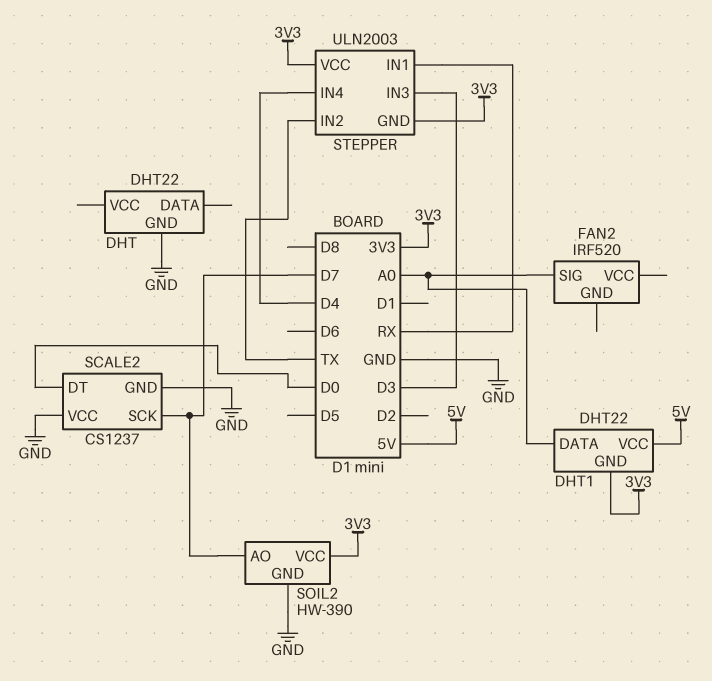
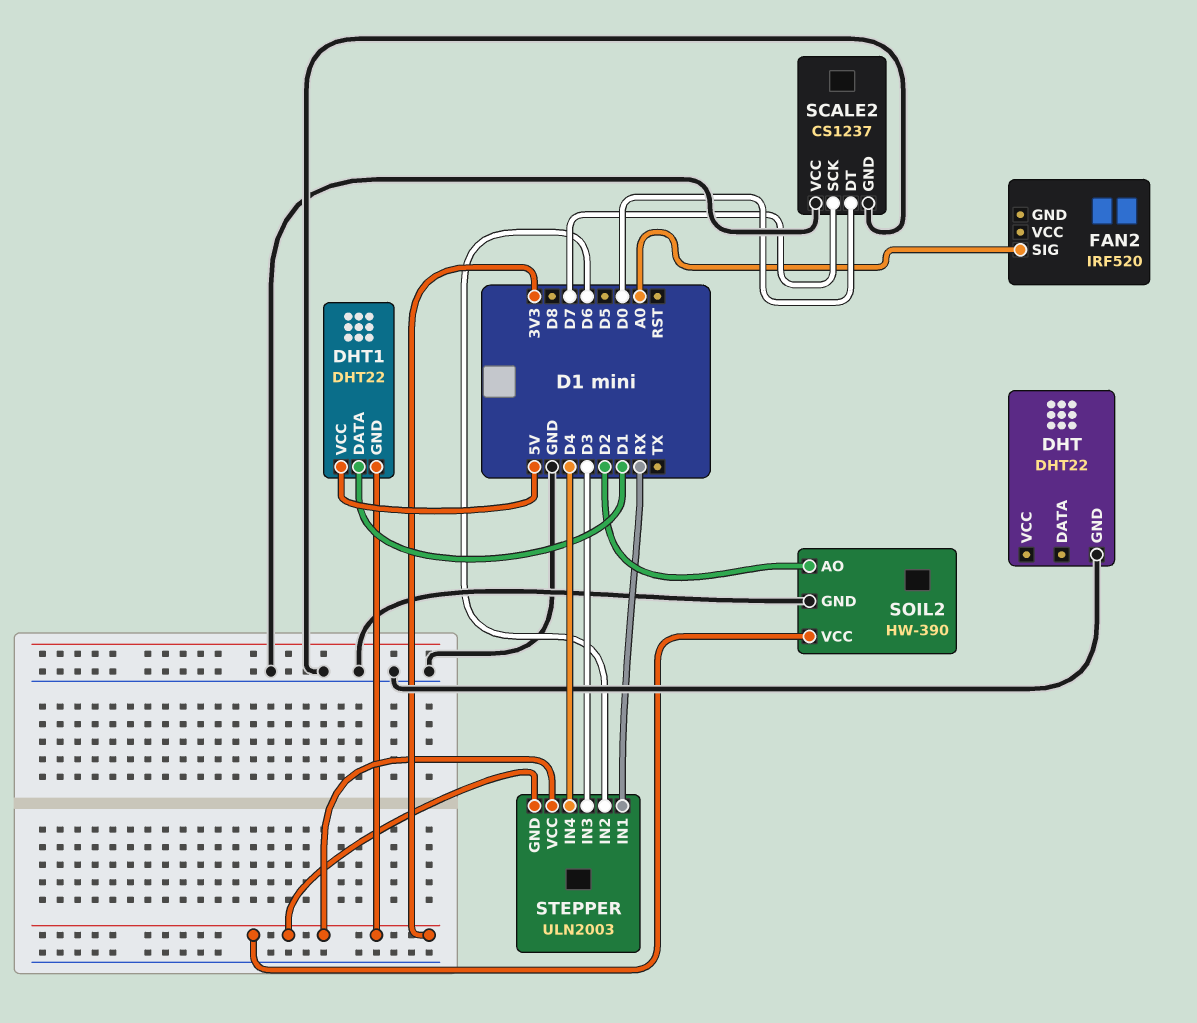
DHT1 pin DATA: A0 -> D1
SOIL2 pin AO: D7 -> D2
STEPPER pin IN2: TX -> D6

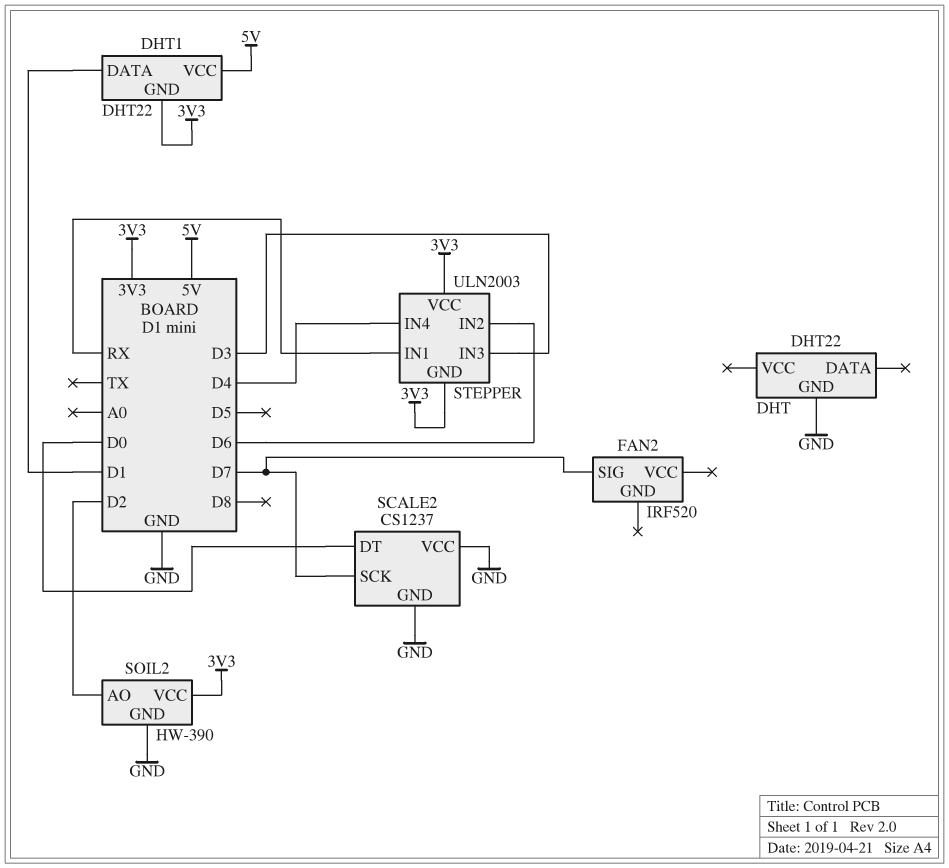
FAN2 pin SIG: A0 -> D7

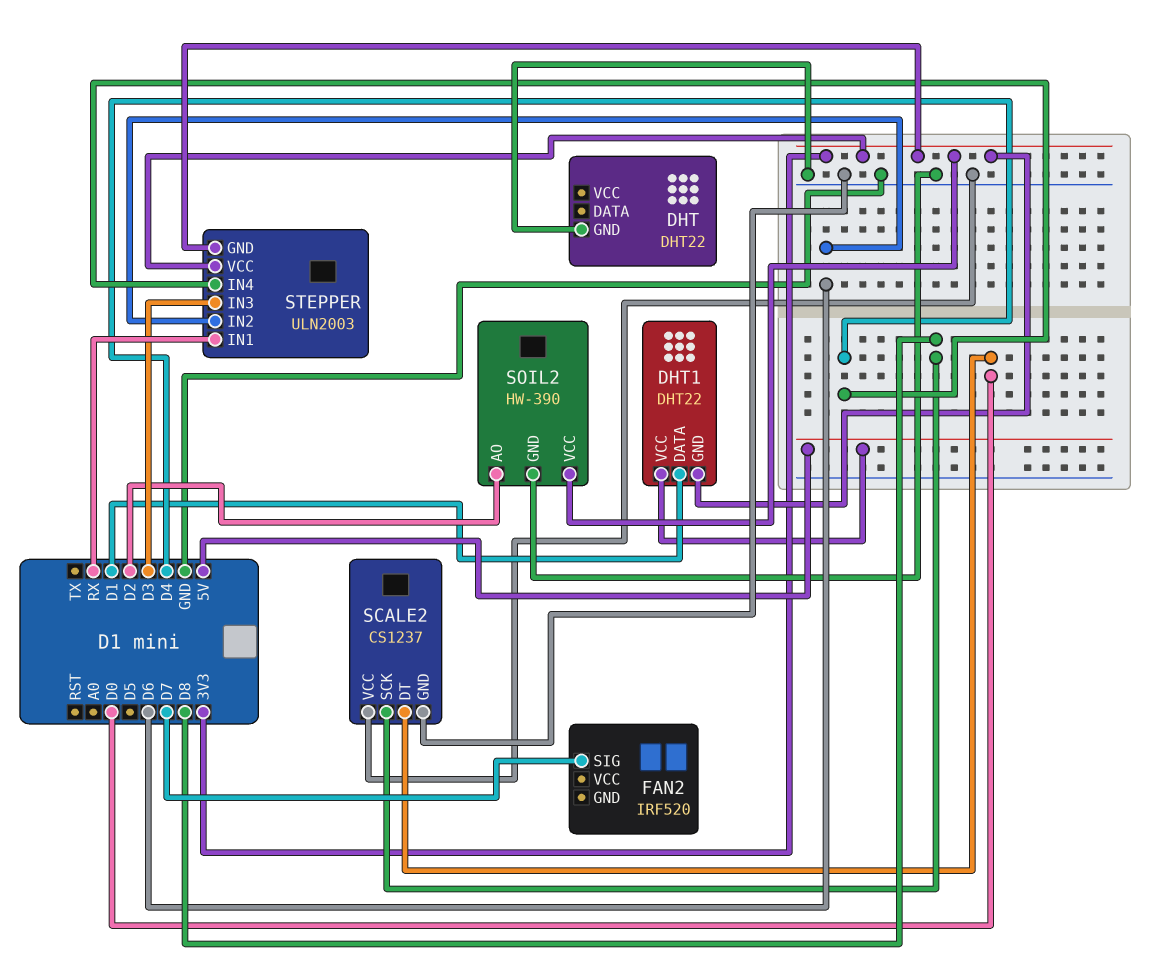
SCALE2 pin SCK: D7 -> D8

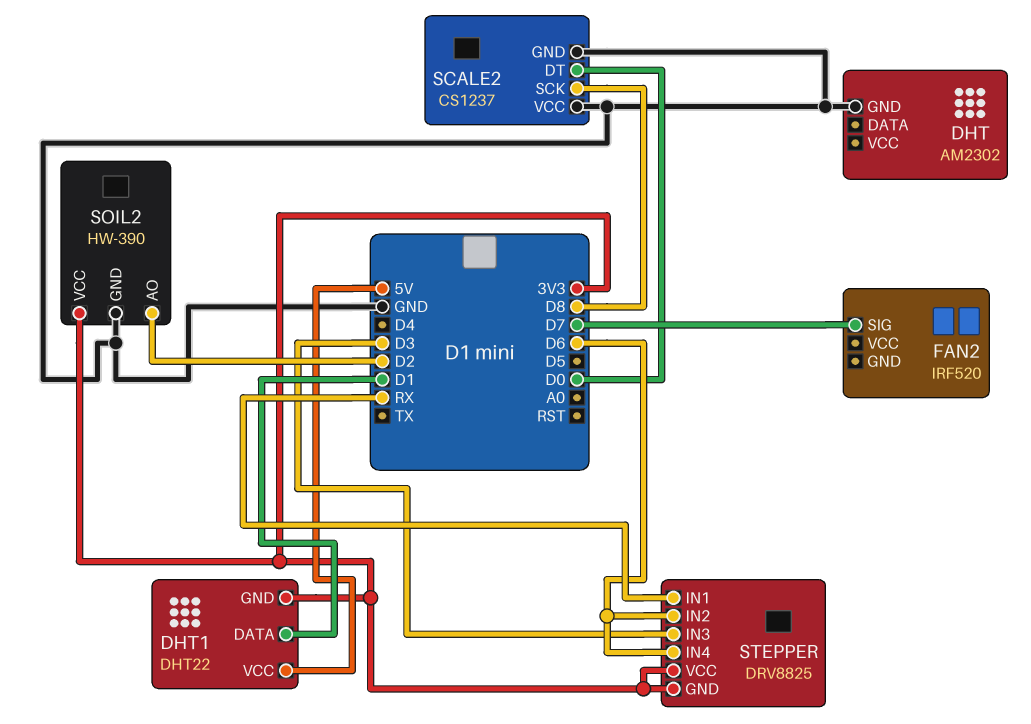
DHT: DHT22 -> AM2302
STEPPER: ULN2003 -> DRV8825
STEPPER pin IN4: D4 -> D6

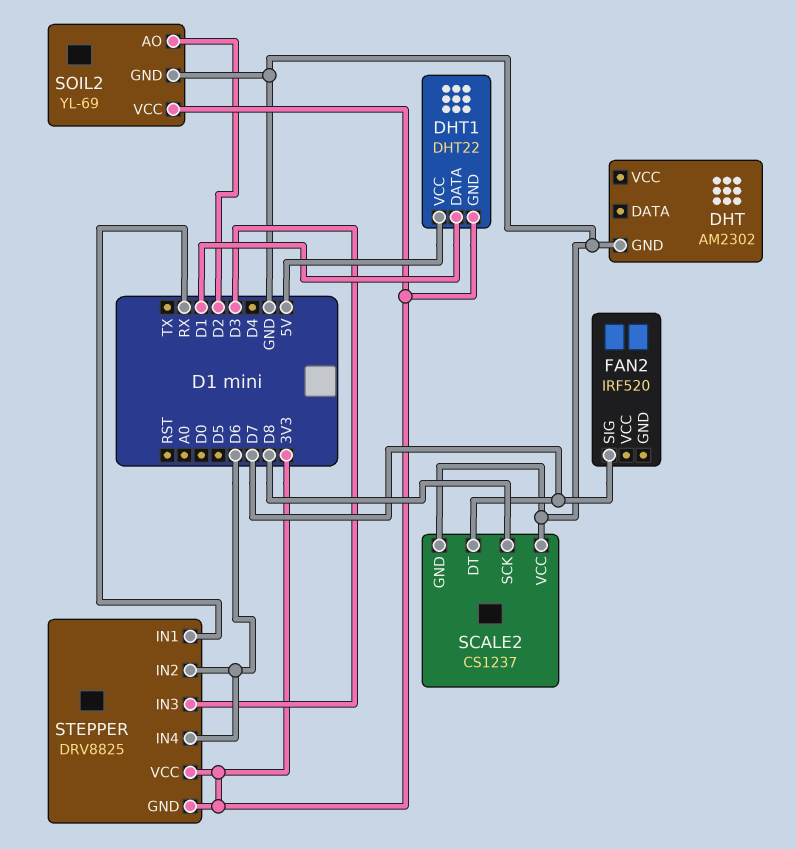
SCALE2 pin DT: D0 -> D7
SOIL2: HW-390 -> YL-69

